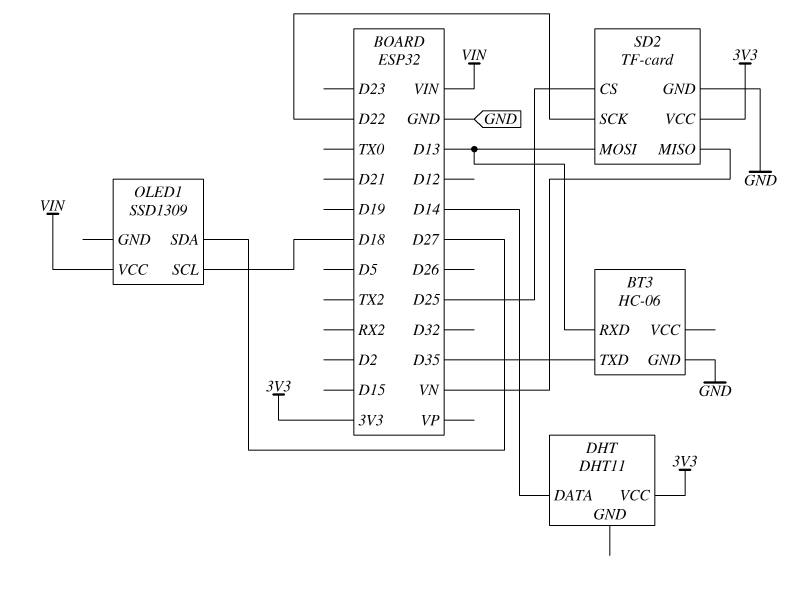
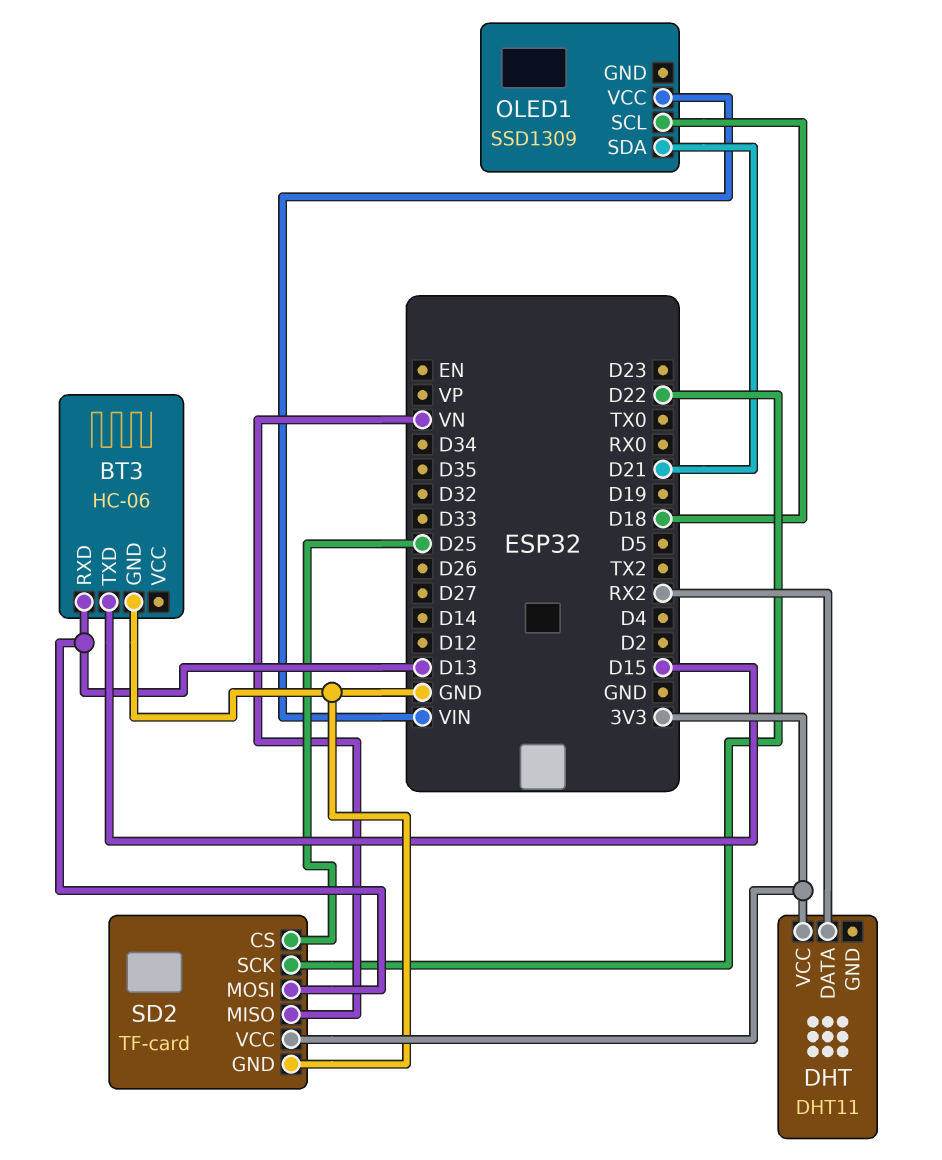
BT3 pin TXD: D35 -> D15
DHT pin DATA: D14 -> RX2
OLED1 pin SDA: D27 -> D21

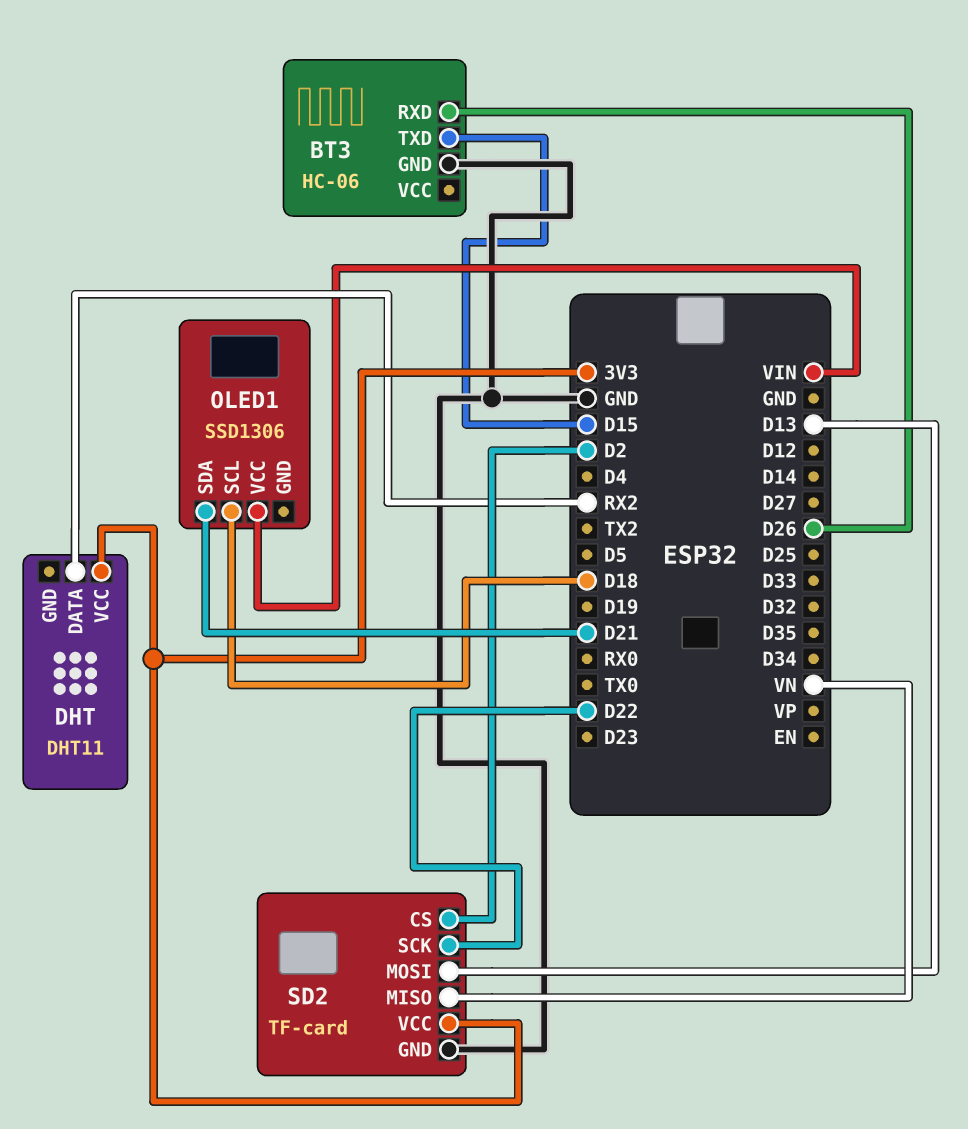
BT3 pin RXD: D13 -> D26
OLED1: SSD1309 -> SSD1306
SD2 pin CS: D25 -> D2

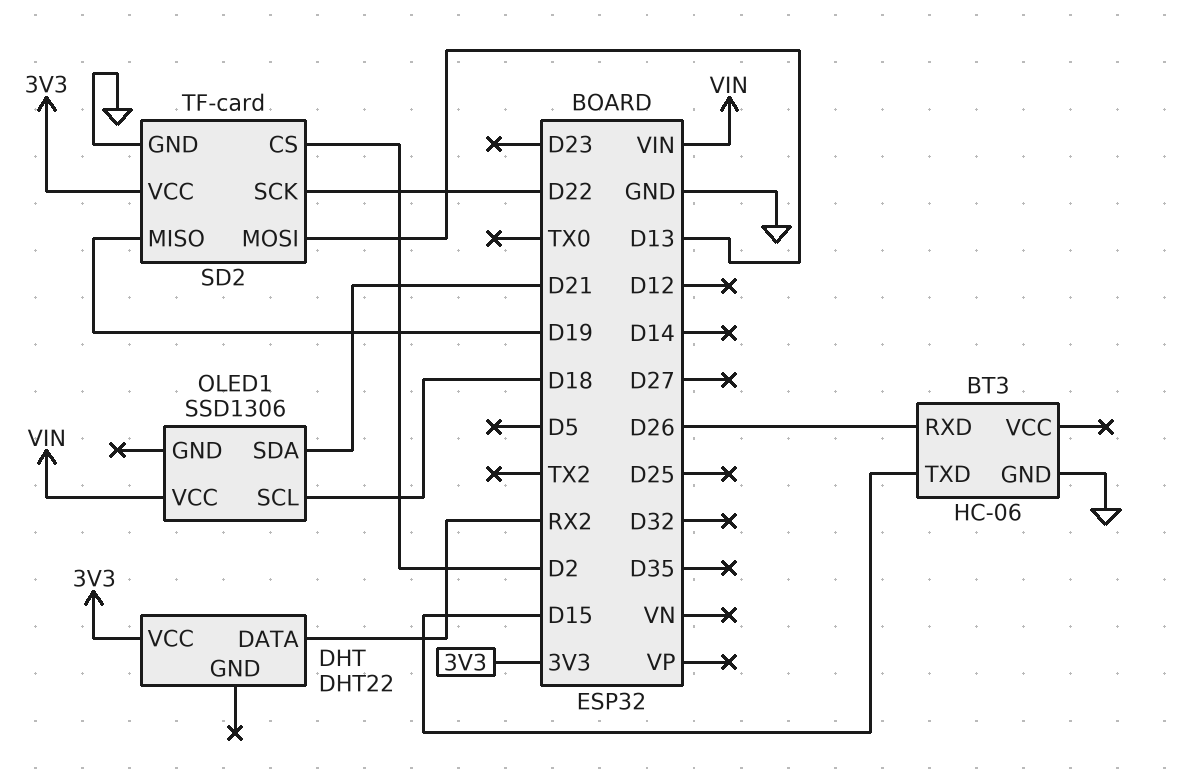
DHT: DHT11 -> DHT22
SD2 pin MISO: VN -> D19

